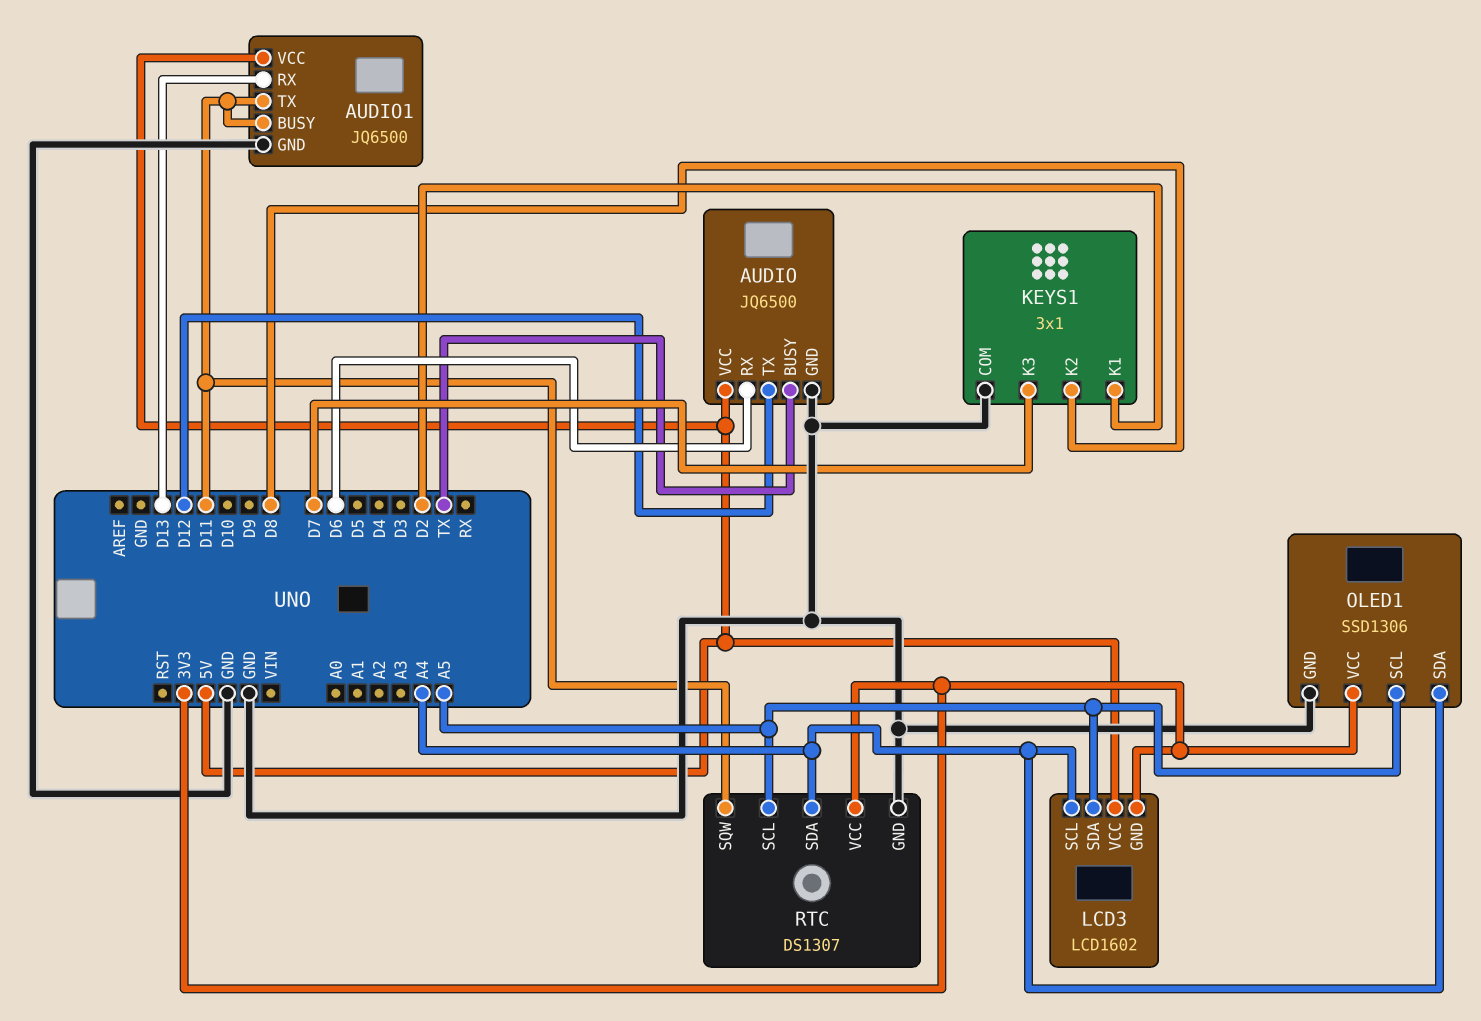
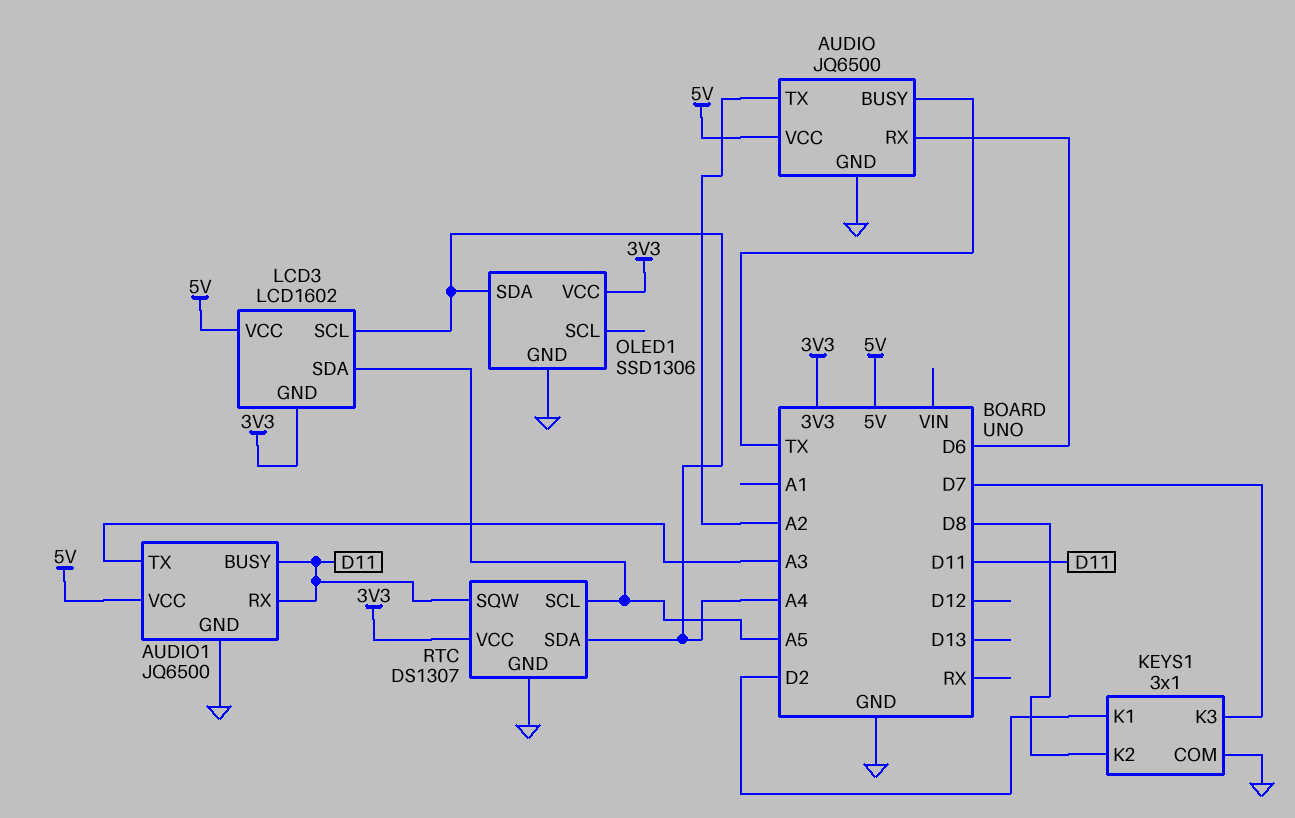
AUDIO pin TX: D12 -> A2
AUDIO1 pin RX: D13 -> D11
AUDIO1 pin TX: D11 -> A3
OLED1 pin SCL: A5 -> none

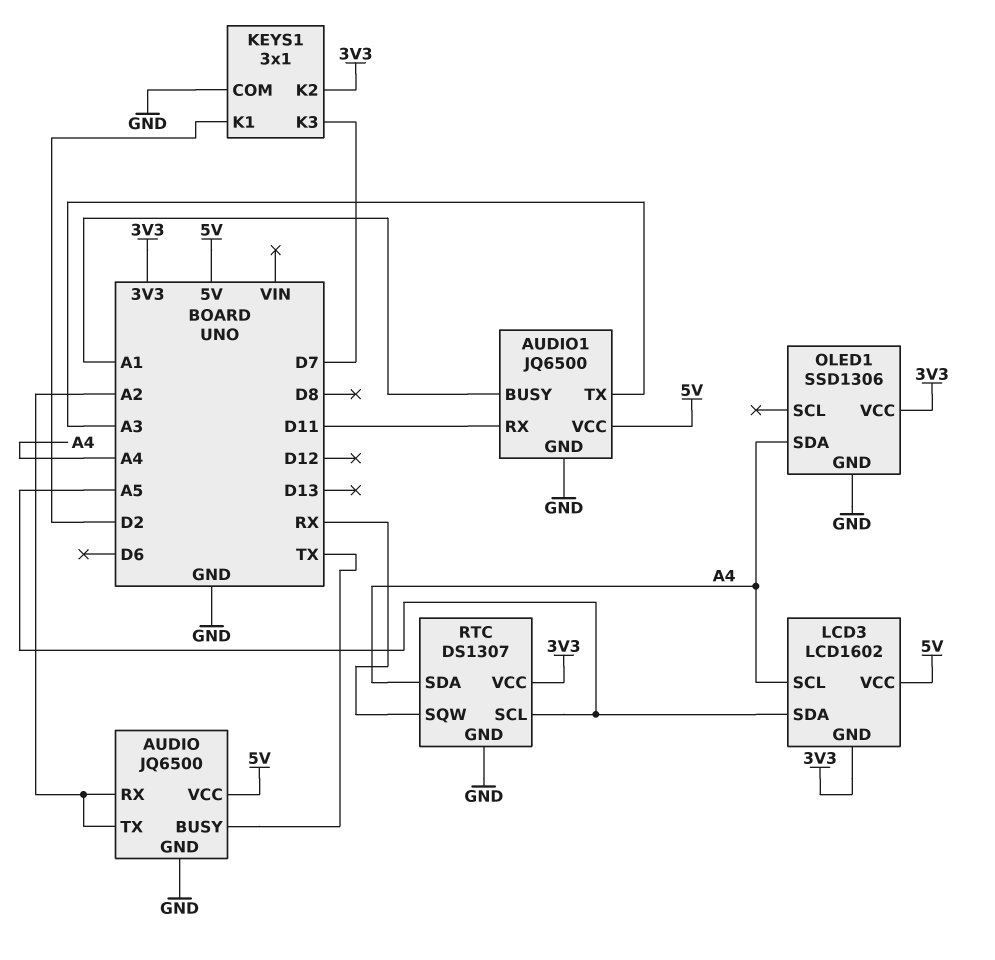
AUDIO pin RX: D6 -> A2
AUDIO1 pin BUSY: D11 -> A1
KEYS1 pin K2: D8 -> 3V3
RTC pin SQW: D11 -> RX

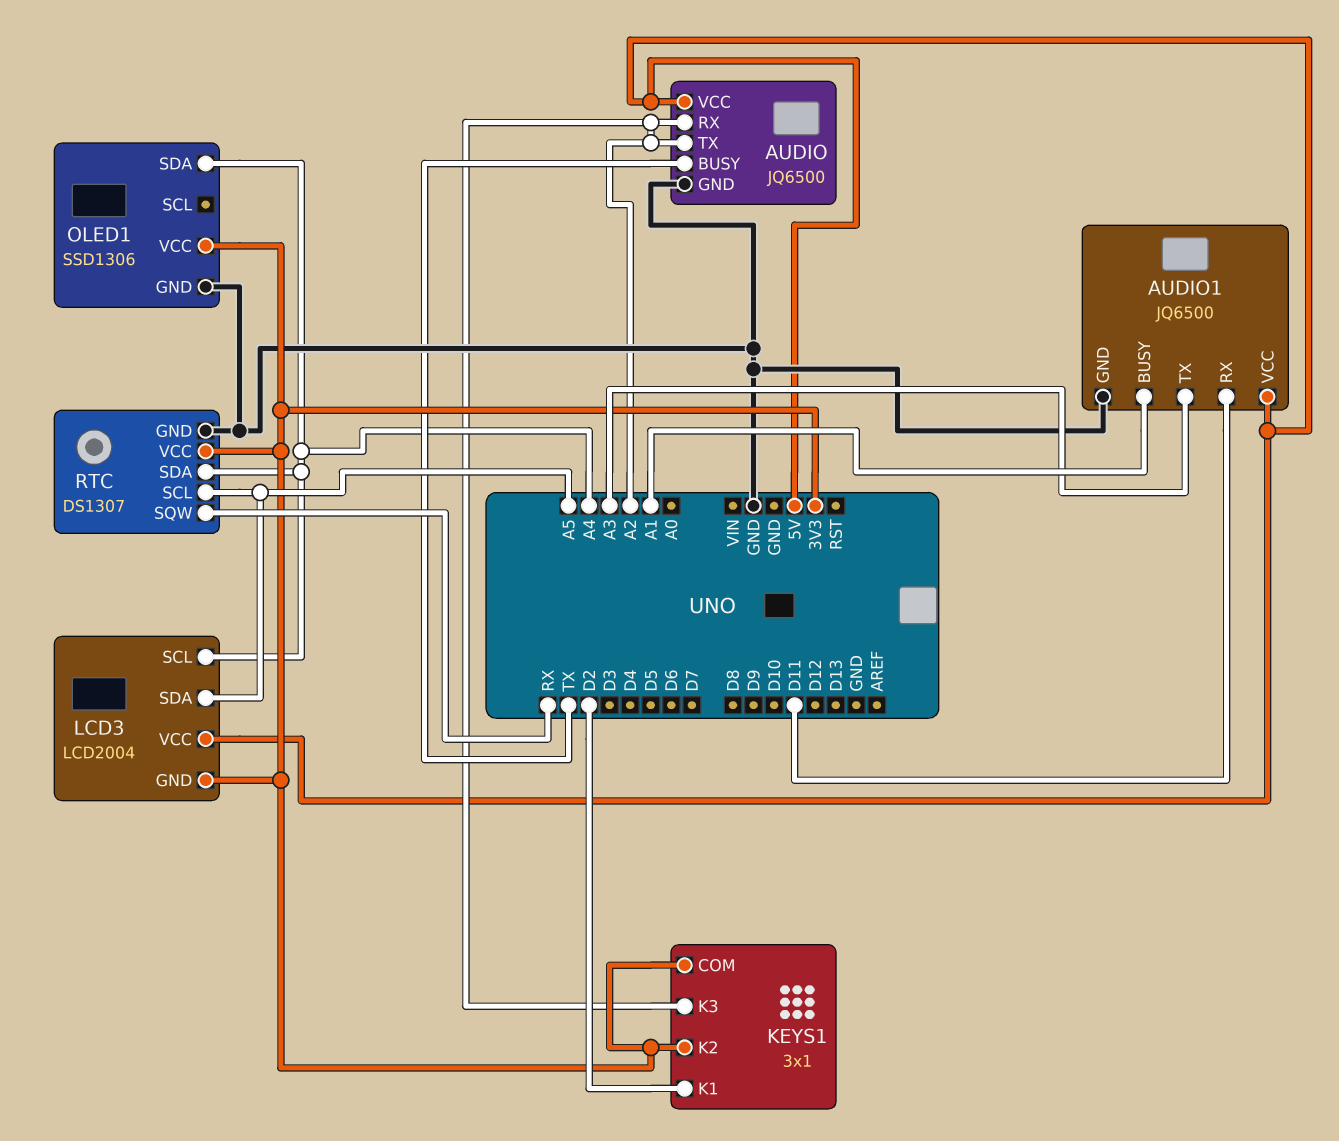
KEYS1 pin COM: GND -> 3V3
KEYS1 pin K3: D7 -> A2
LCD3: LCD1602 -> LCD2004

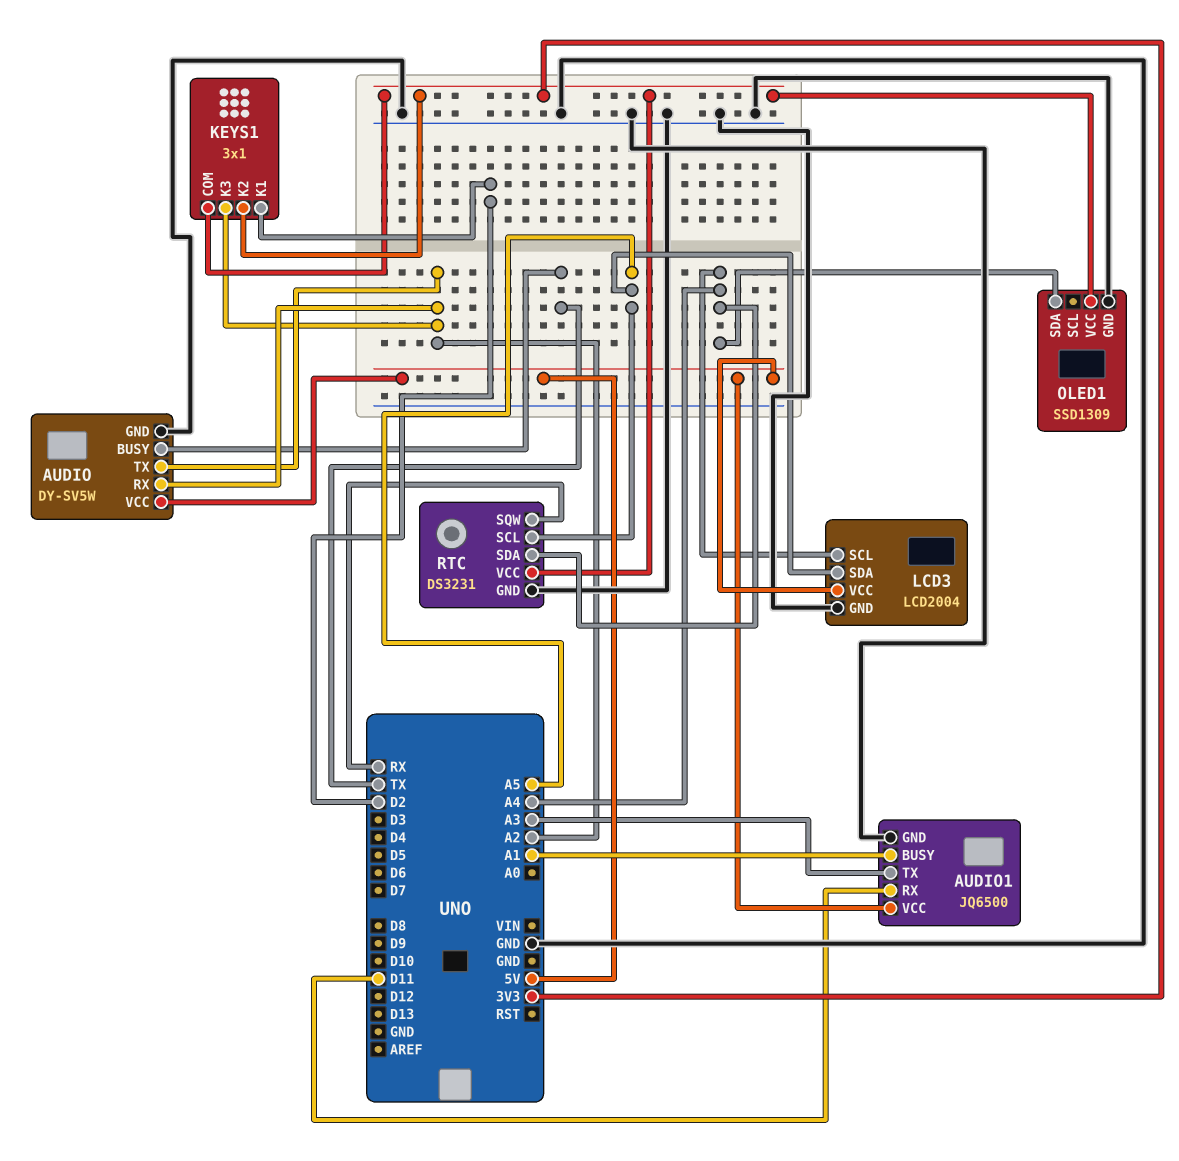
AUDIO: JQ6500 -> DY-SV5W
LCD3 pin GND: 3V3 -> GND
OLED1: SSD1306 -> SSD1309
RTC: DS1307 -> DS3231

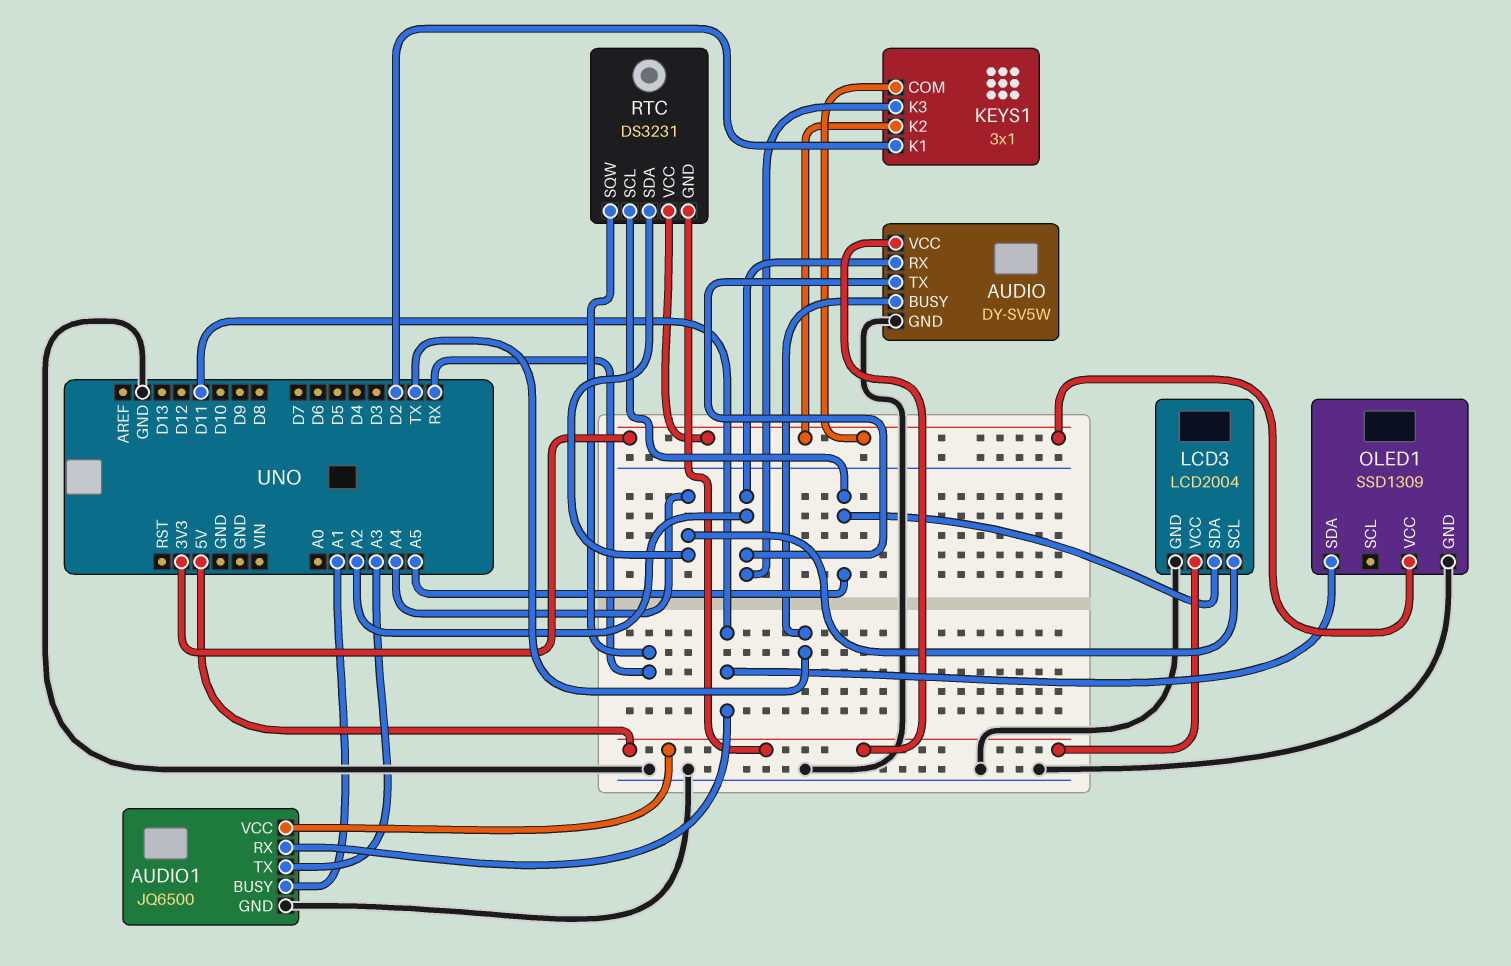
OLED1 pin SDA: A4 -> D11
RTC pin GND: GND -> 5V

